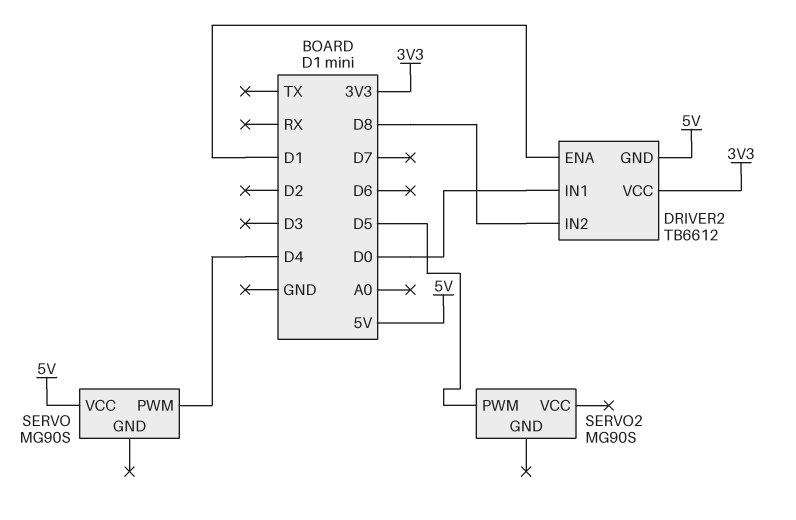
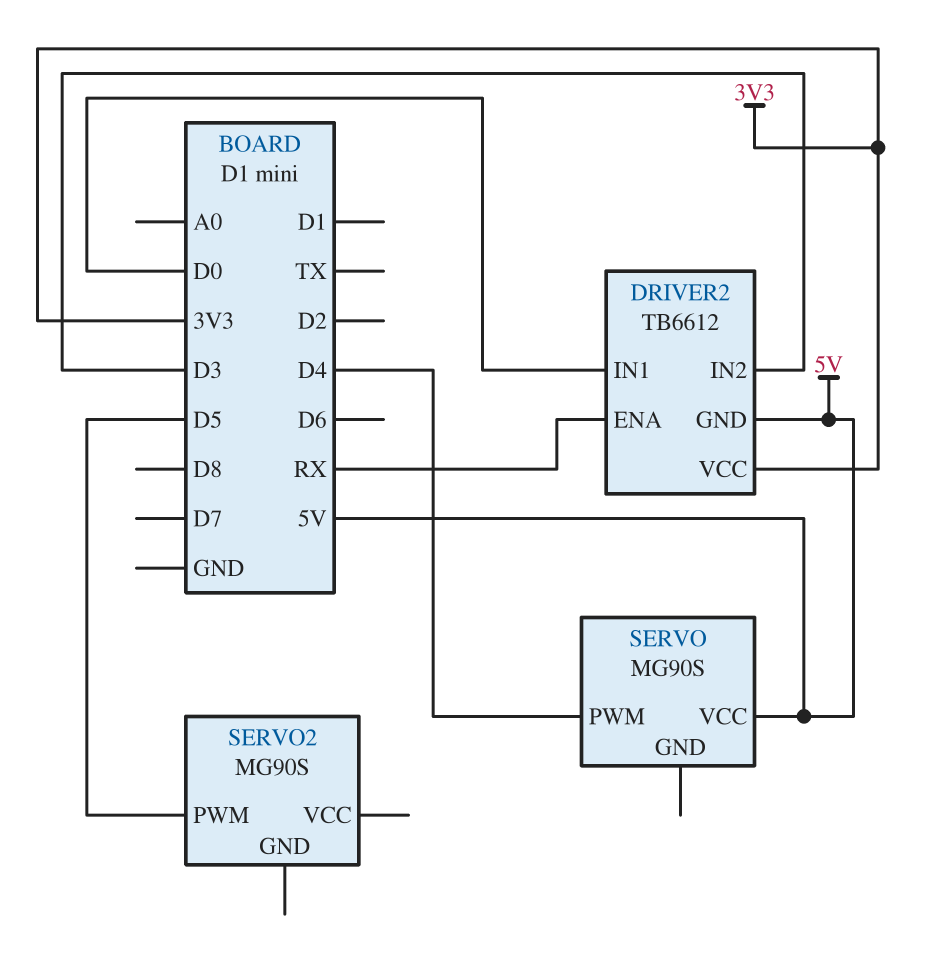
DRIVER2 pin ENA: D1 -> RX
DRIVER2 pin IN2: D8 -> D3

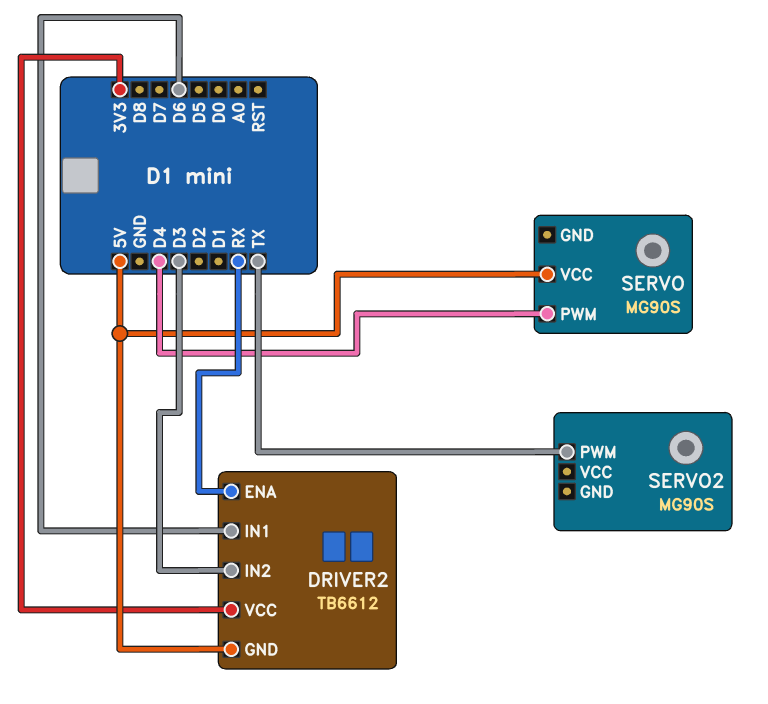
DRIVER2 pin IN1: D0 -> D6
SERVO2 pin PWM: D5 -> TX

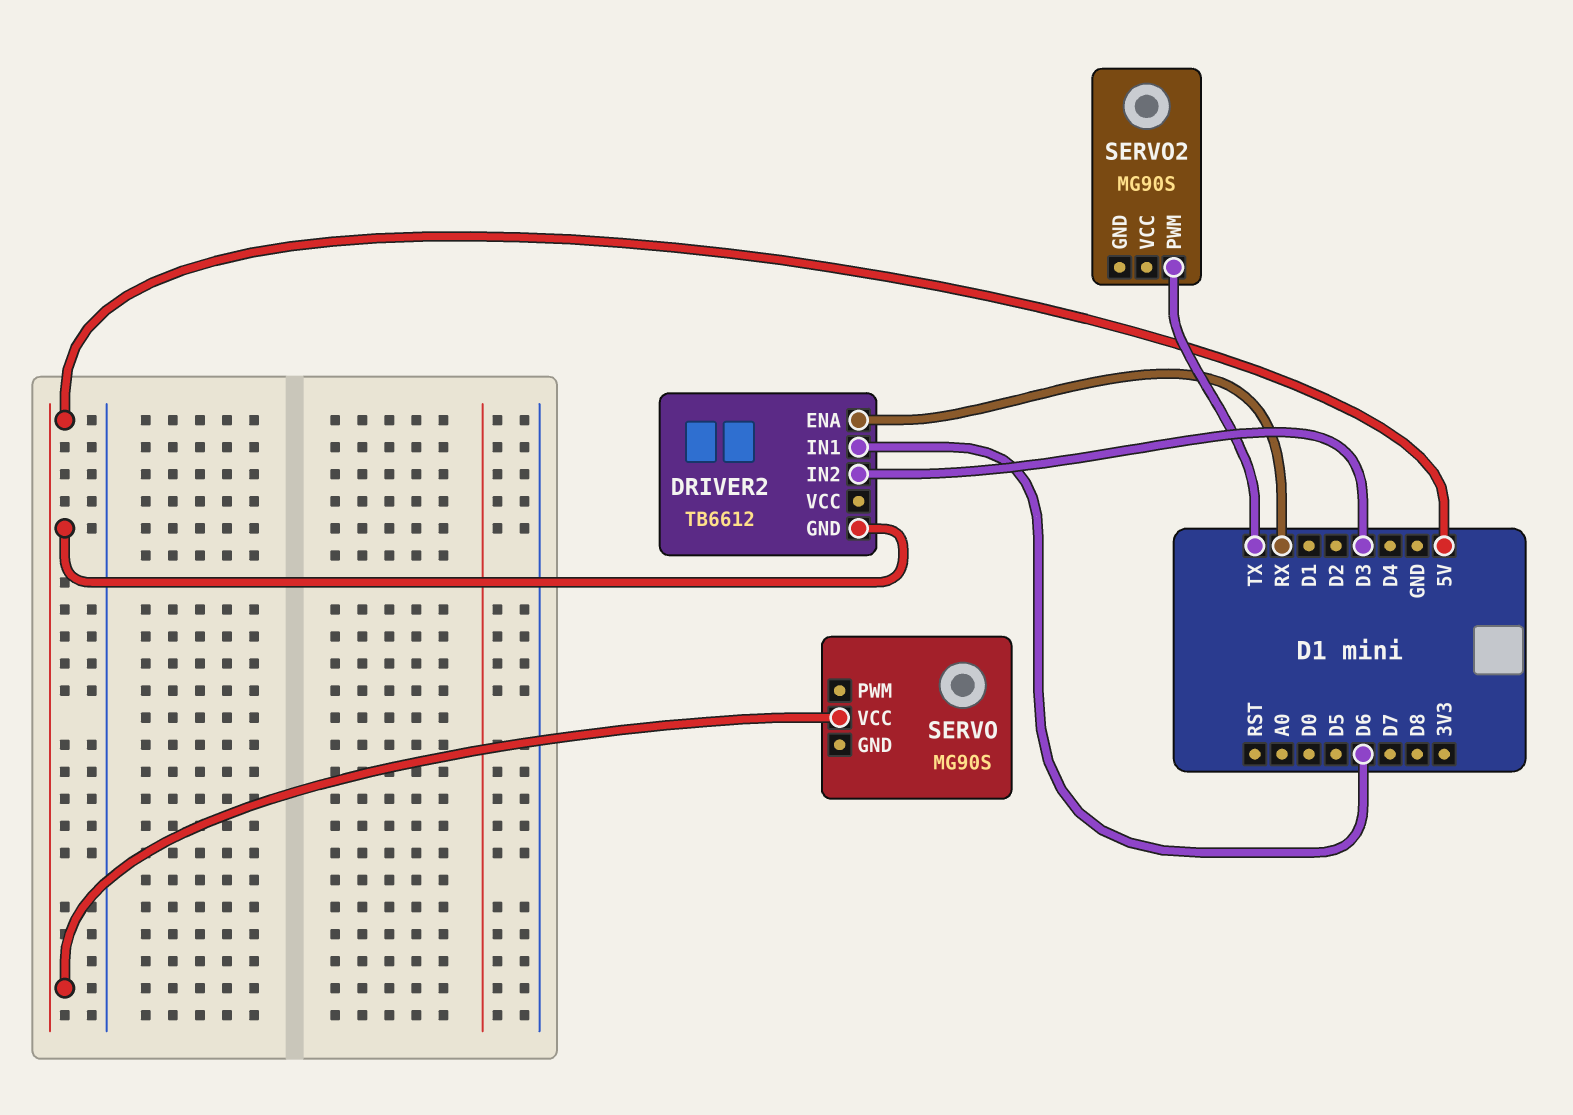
DRIVER2 pin VCC: 3V3 -> none
SERVO pin PWM: D4 -> none

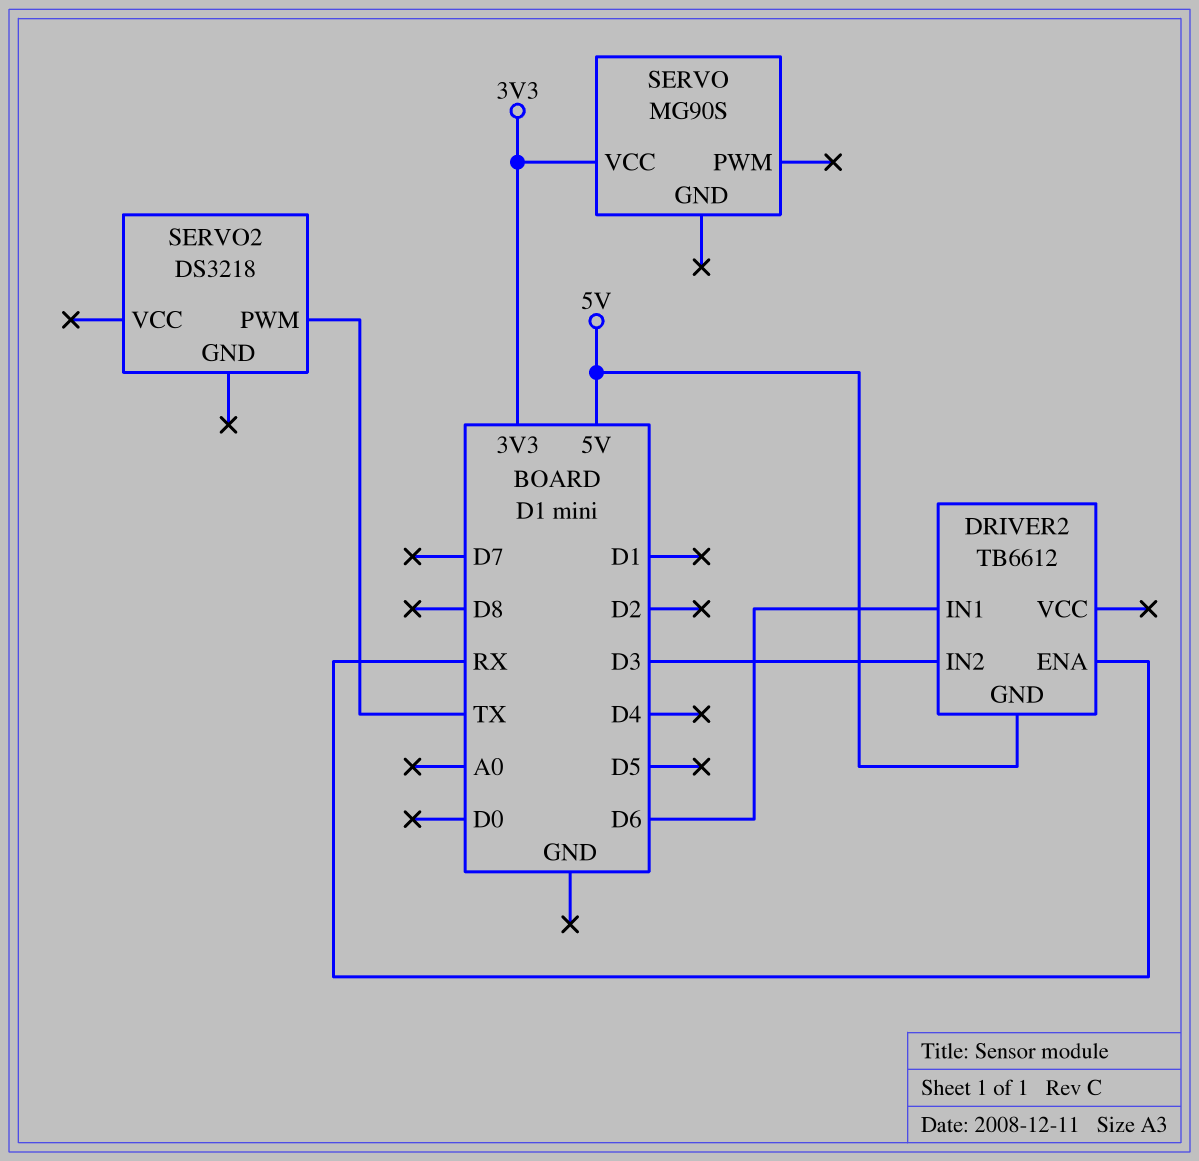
SERVO pin VCC: 5V -> 3V3
SERVO2: MG90S -> DS3218

